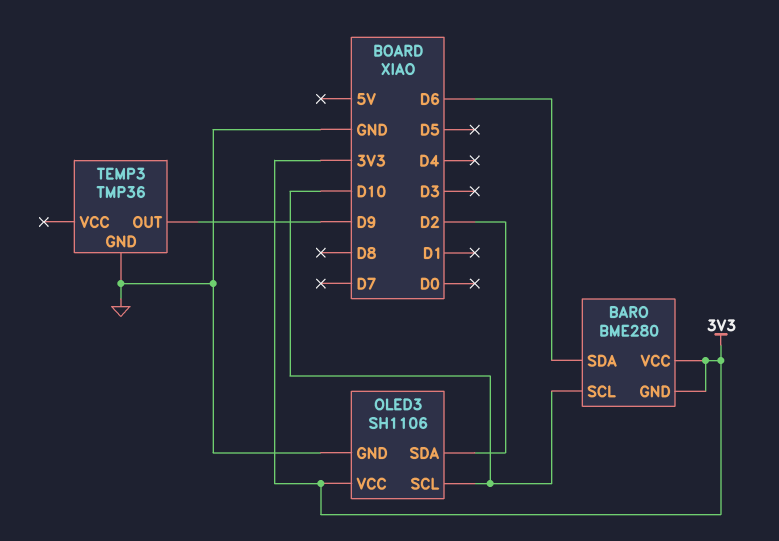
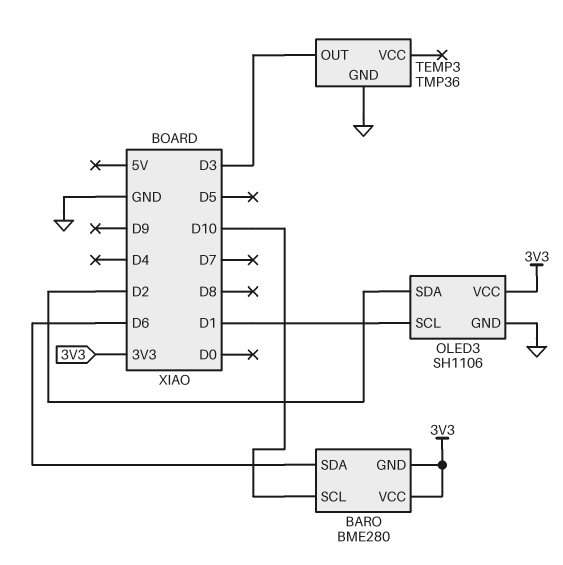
OLED3 pin SCL: D10 -> D1
TEMP3 pin OUT: D9 -> D3

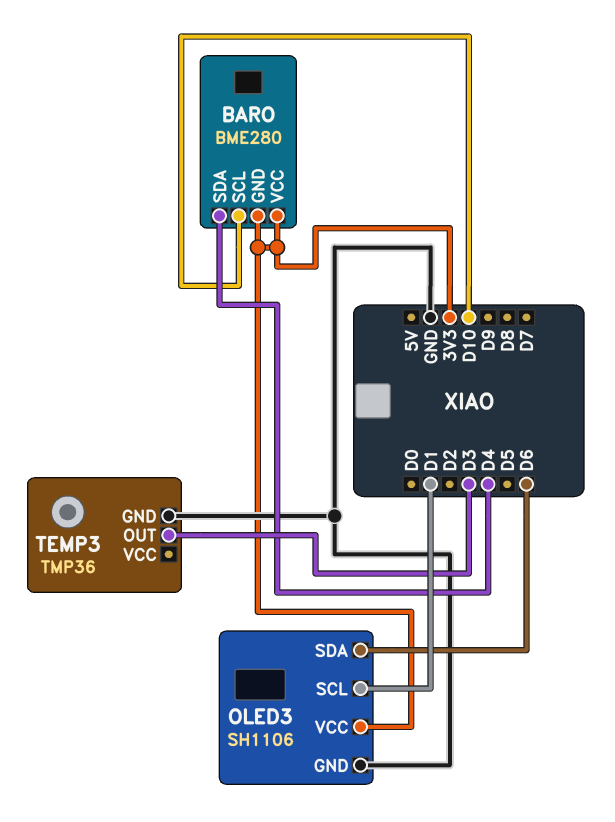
BARO pin SDA: D6 -> D4
OLED3 pin SDA: D2 -> D6

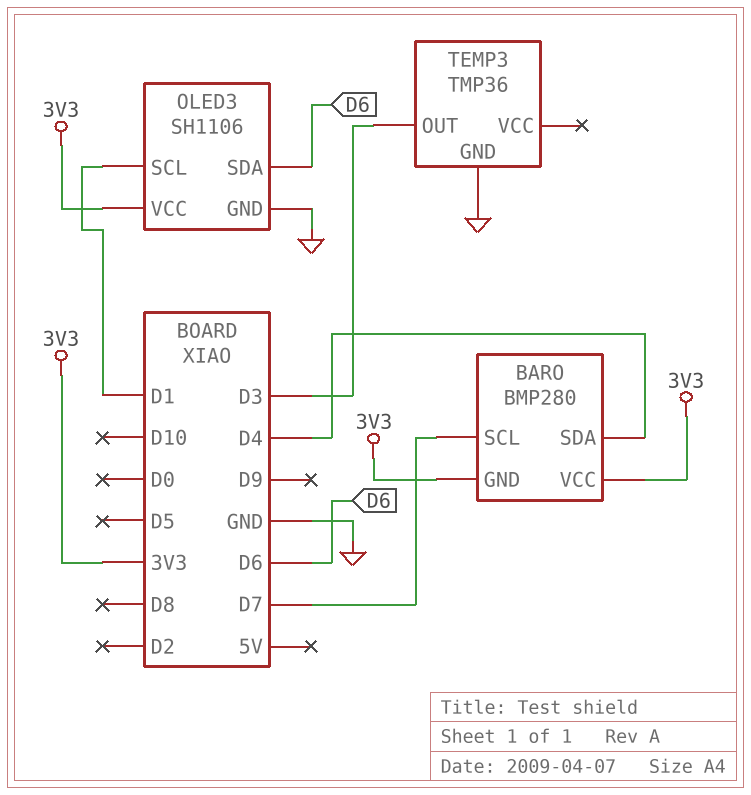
BARO: BME280 -> BMP280
BARO pin SCL: D10 -> D7

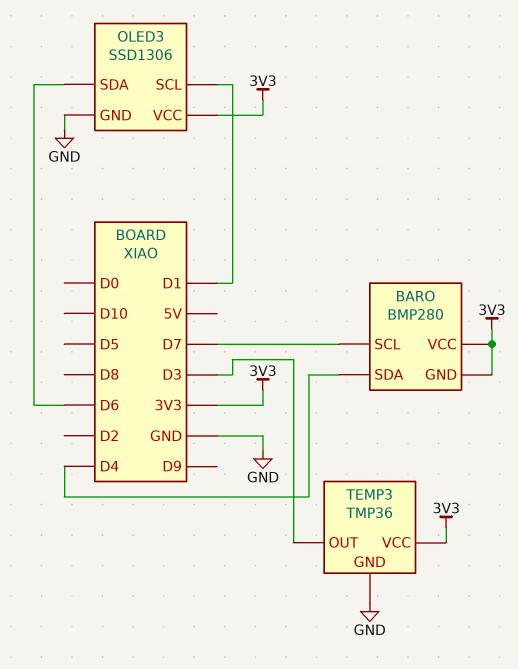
OLED3: SH1106 -> SSD1306
TEMP3 pin VCC: none -> 3V3

